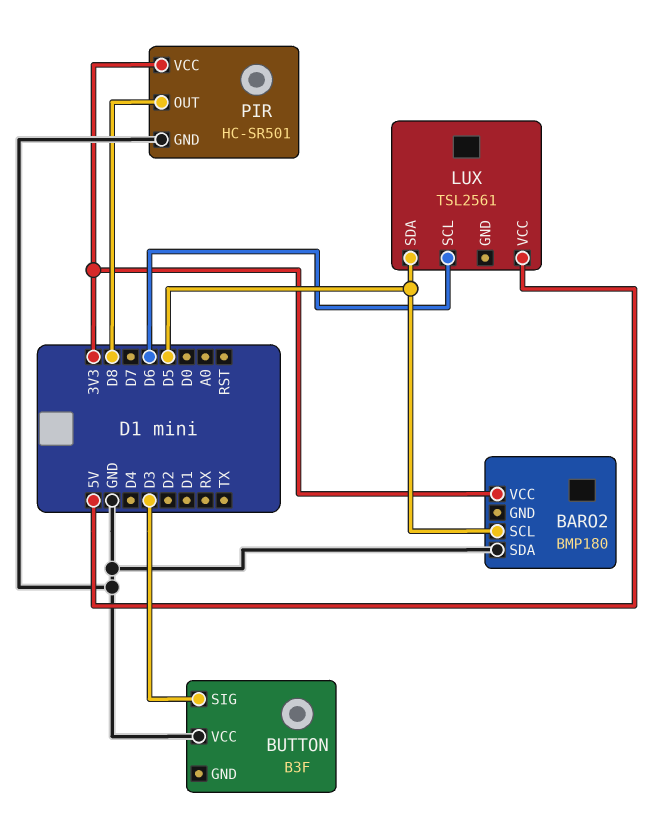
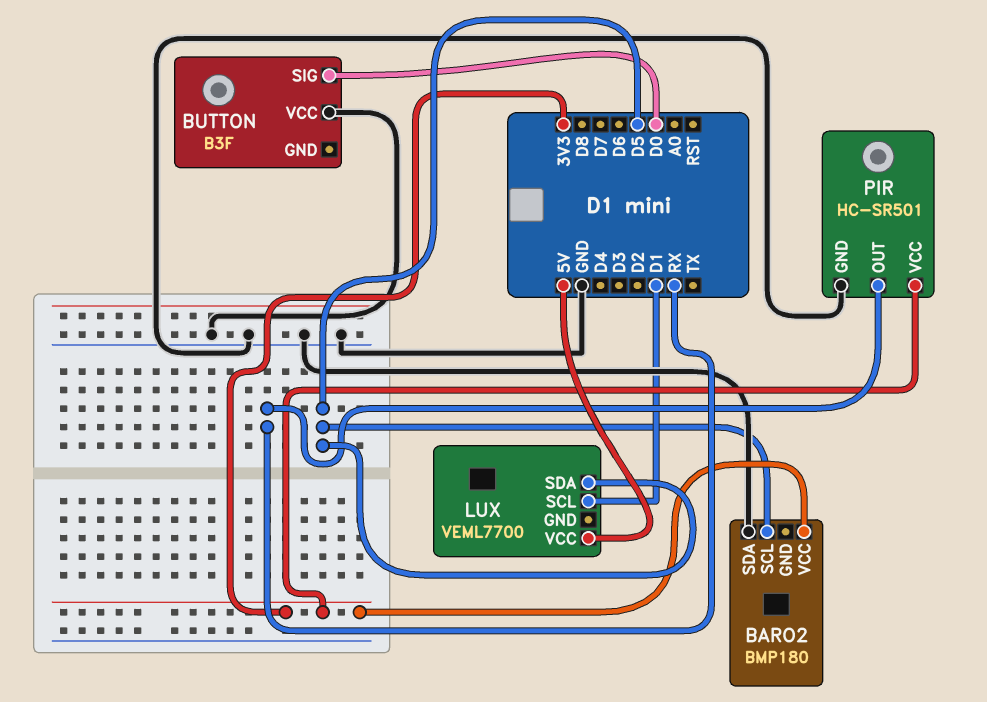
BUTTON pin SIG: D3 -> D0
LUX: TSL2561 -> VEML7700
LUX pin SCL: D6 -> D1
PIR pin OUT: D8 -> RX

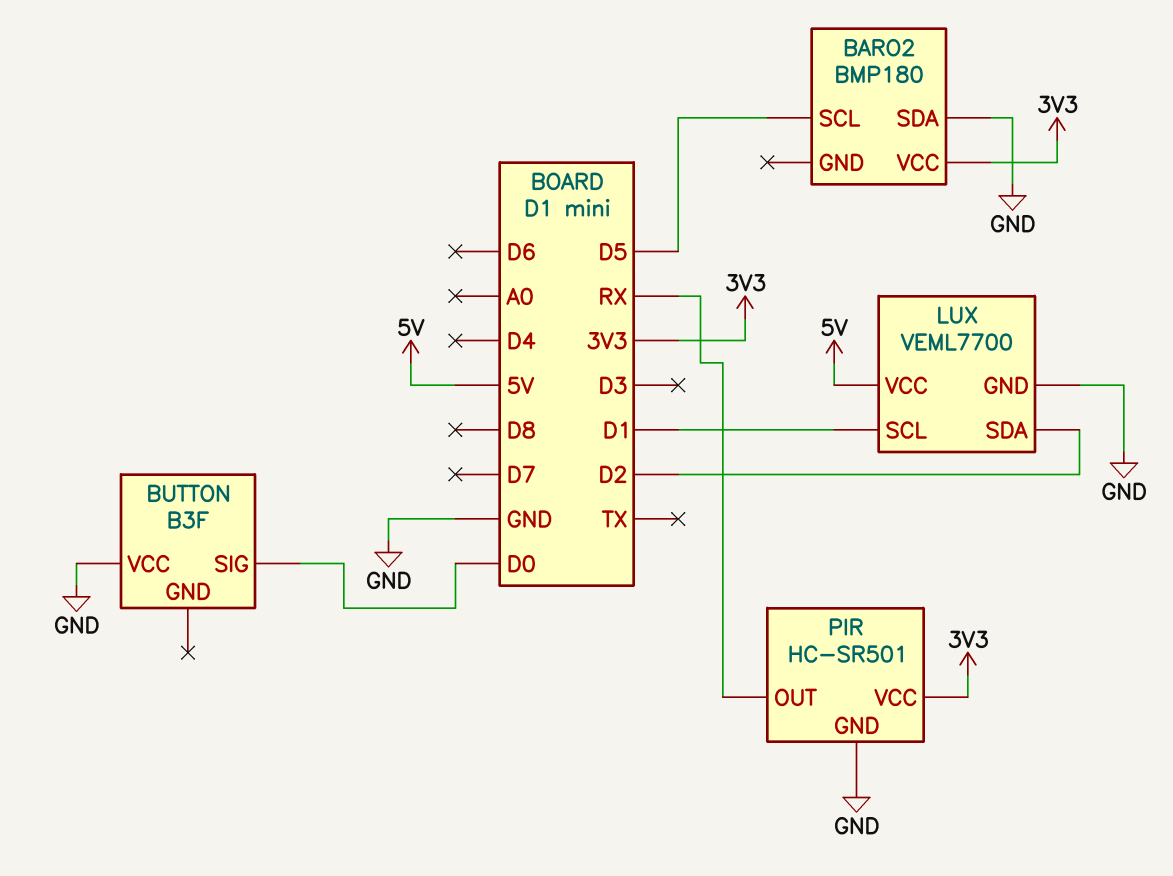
LUX pin GND: none -> GND
LUX pin SDA: D5 -> D2

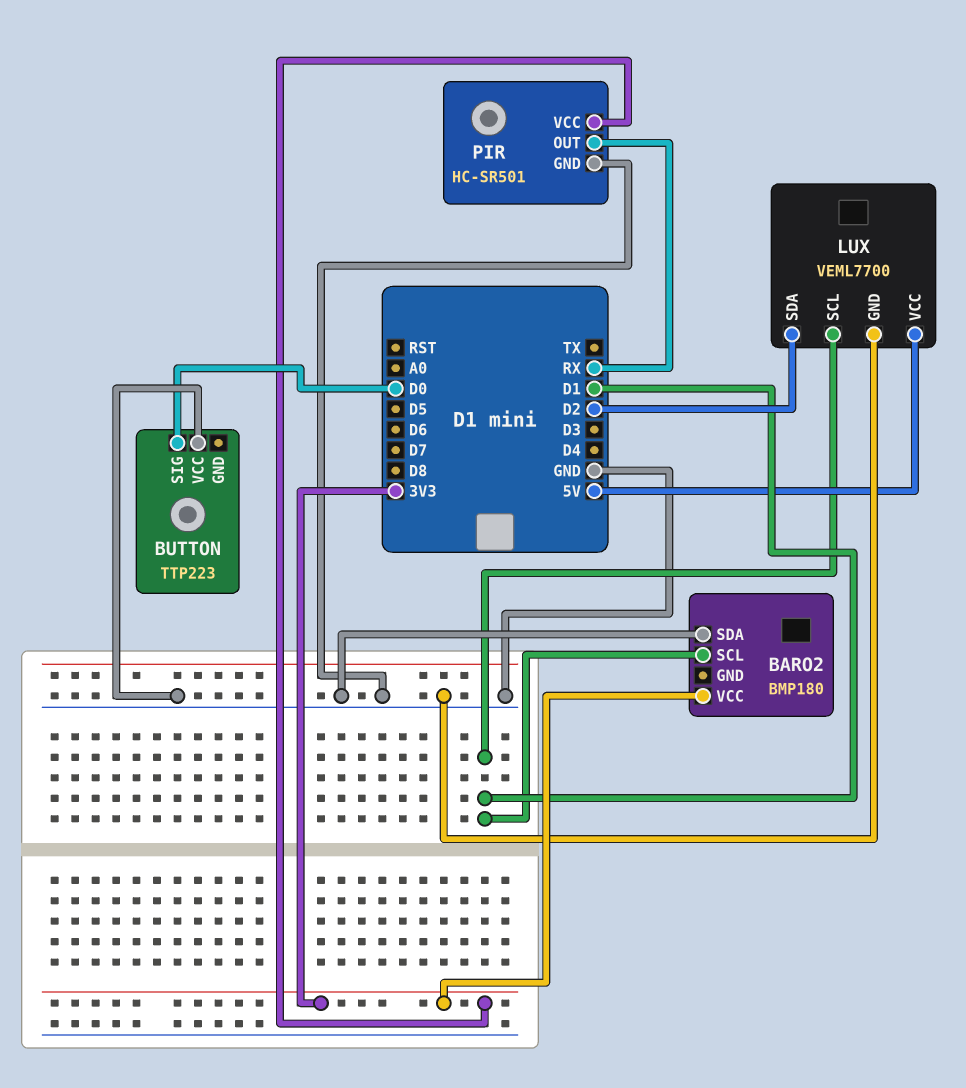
BARO2 pin SCL: D5 -> D1
BUTTON: B3F -> TTP223

